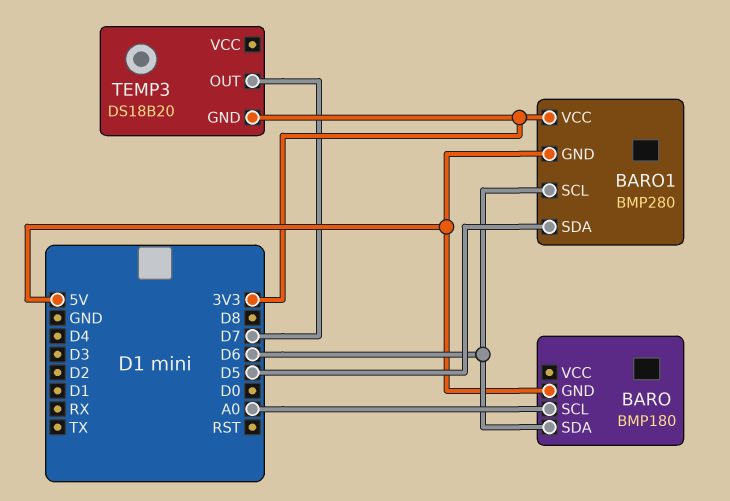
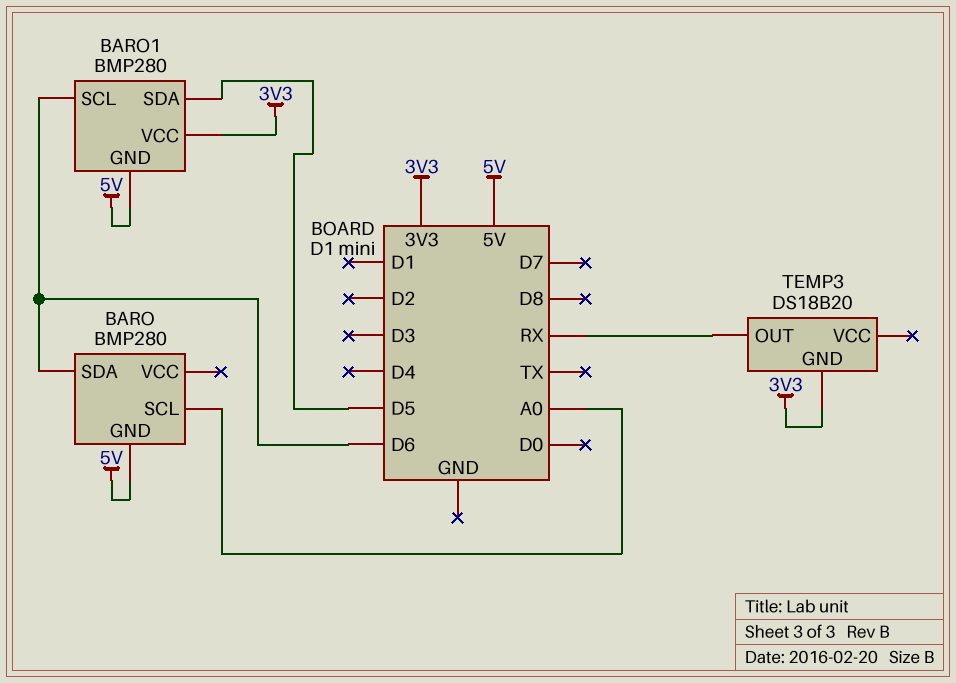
BARO: BMP180 -> BMP280
TEMP3 pin OUT: D7 -> RX

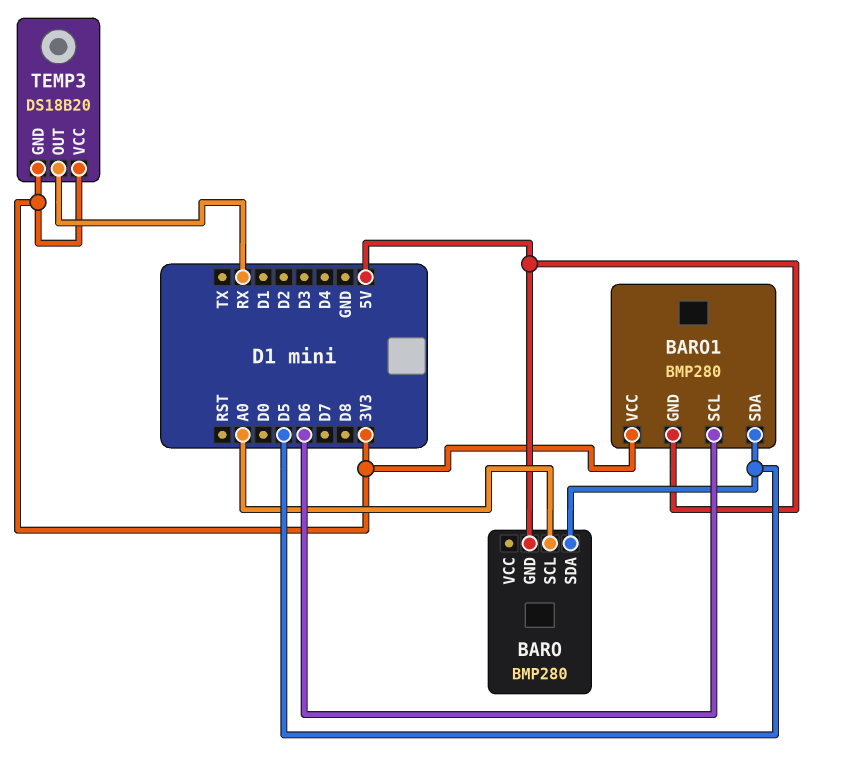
BARO pin SDA: D6 -> D5
TEMP3 pin VCC: none -> 3V3

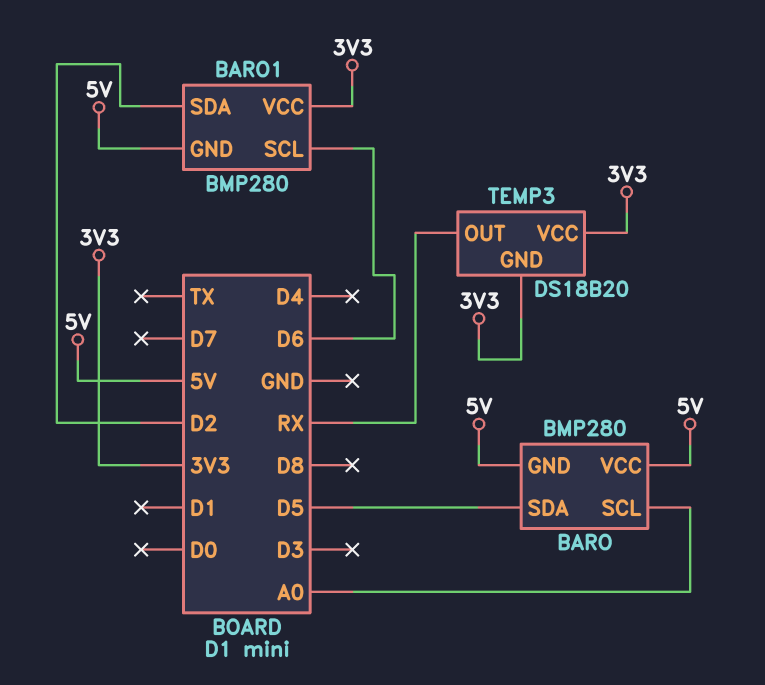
BARO pin VCC: none -> 5V
BARO1 pin SDA: D5 -> D2

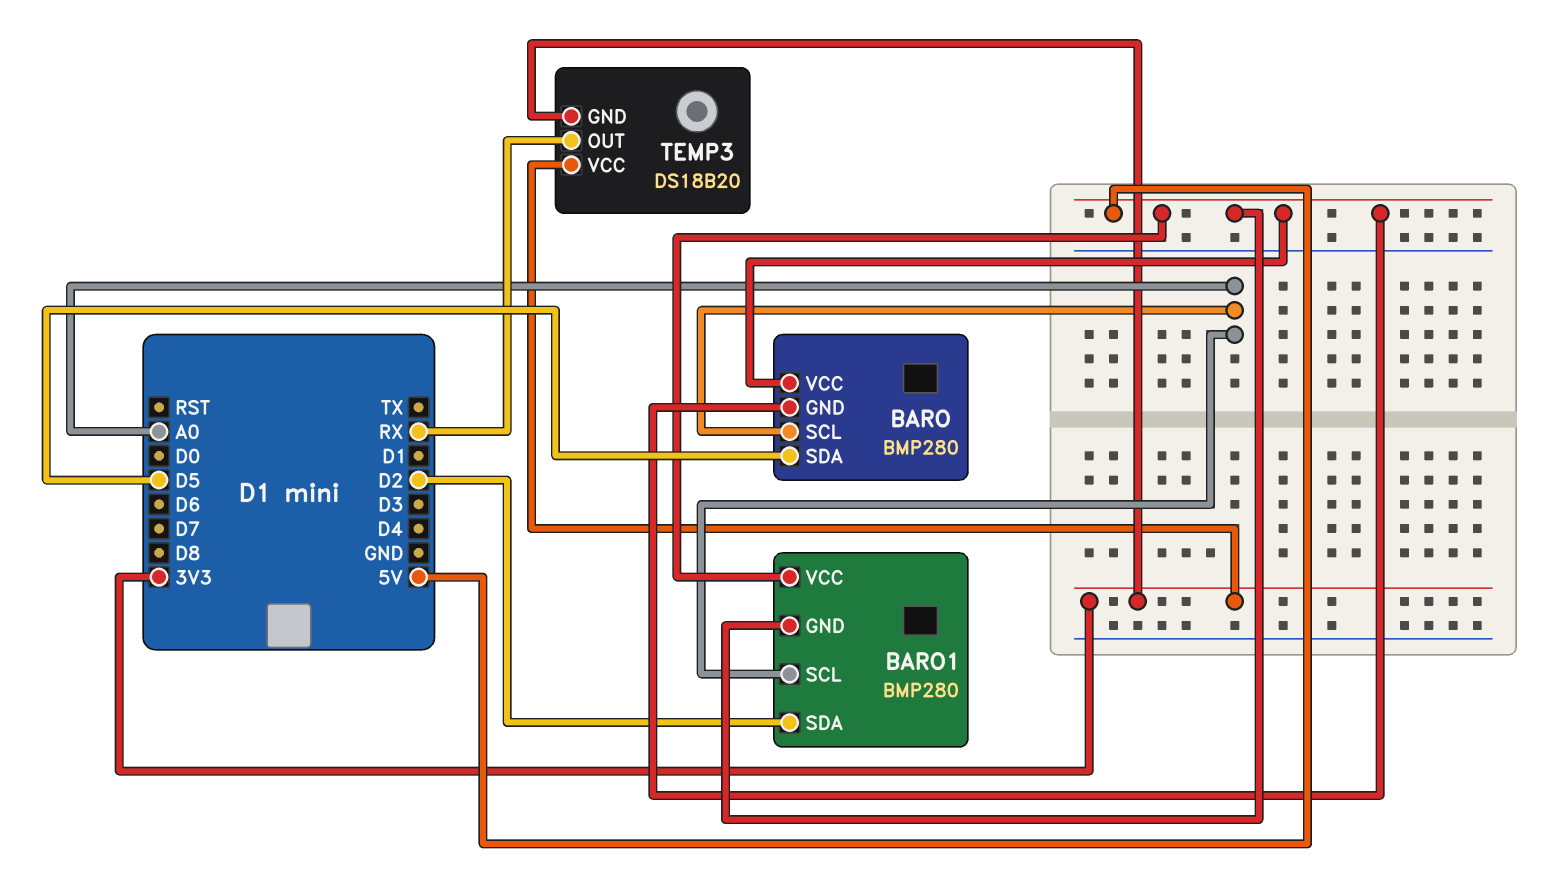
BARO1 pin SCL: D6 -> A0
BARO1 pin VCC: 3V3 -> 5V

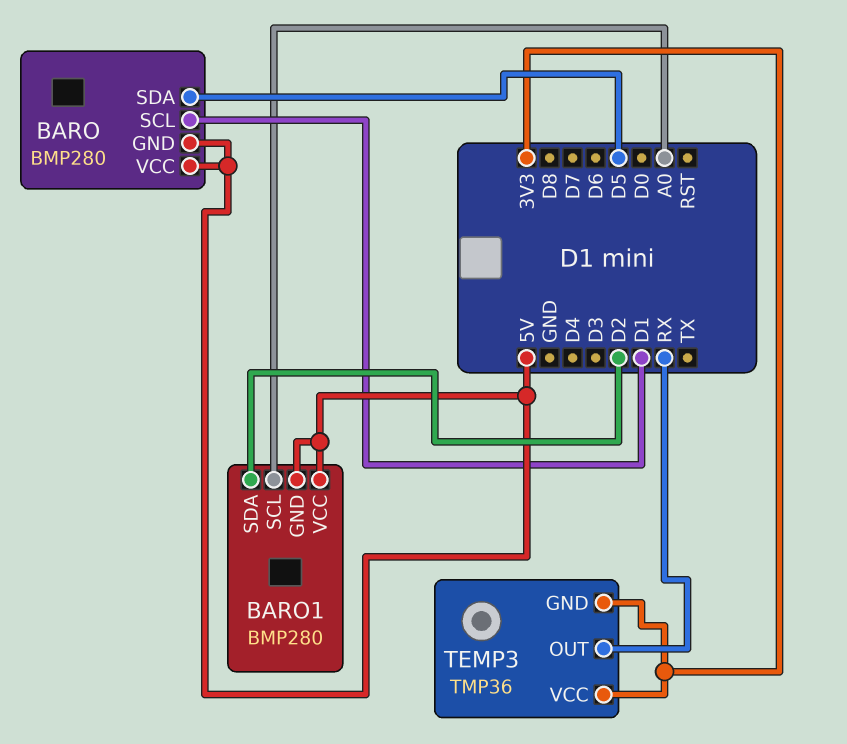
BARO pin SCL: A0 -> D1
TEMP3: DS18B20 -> TMP36

